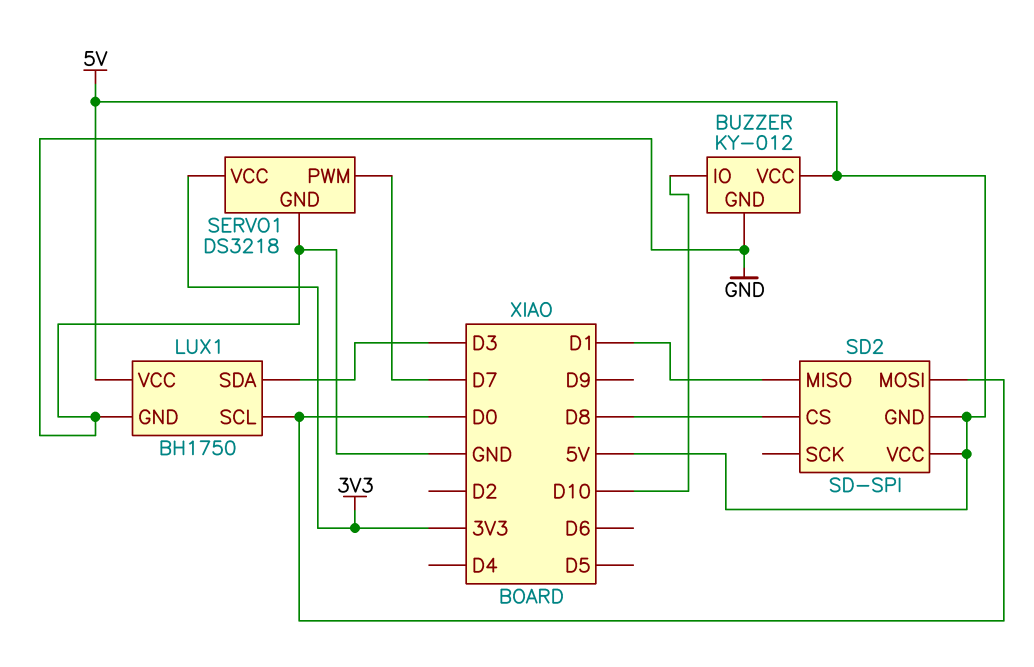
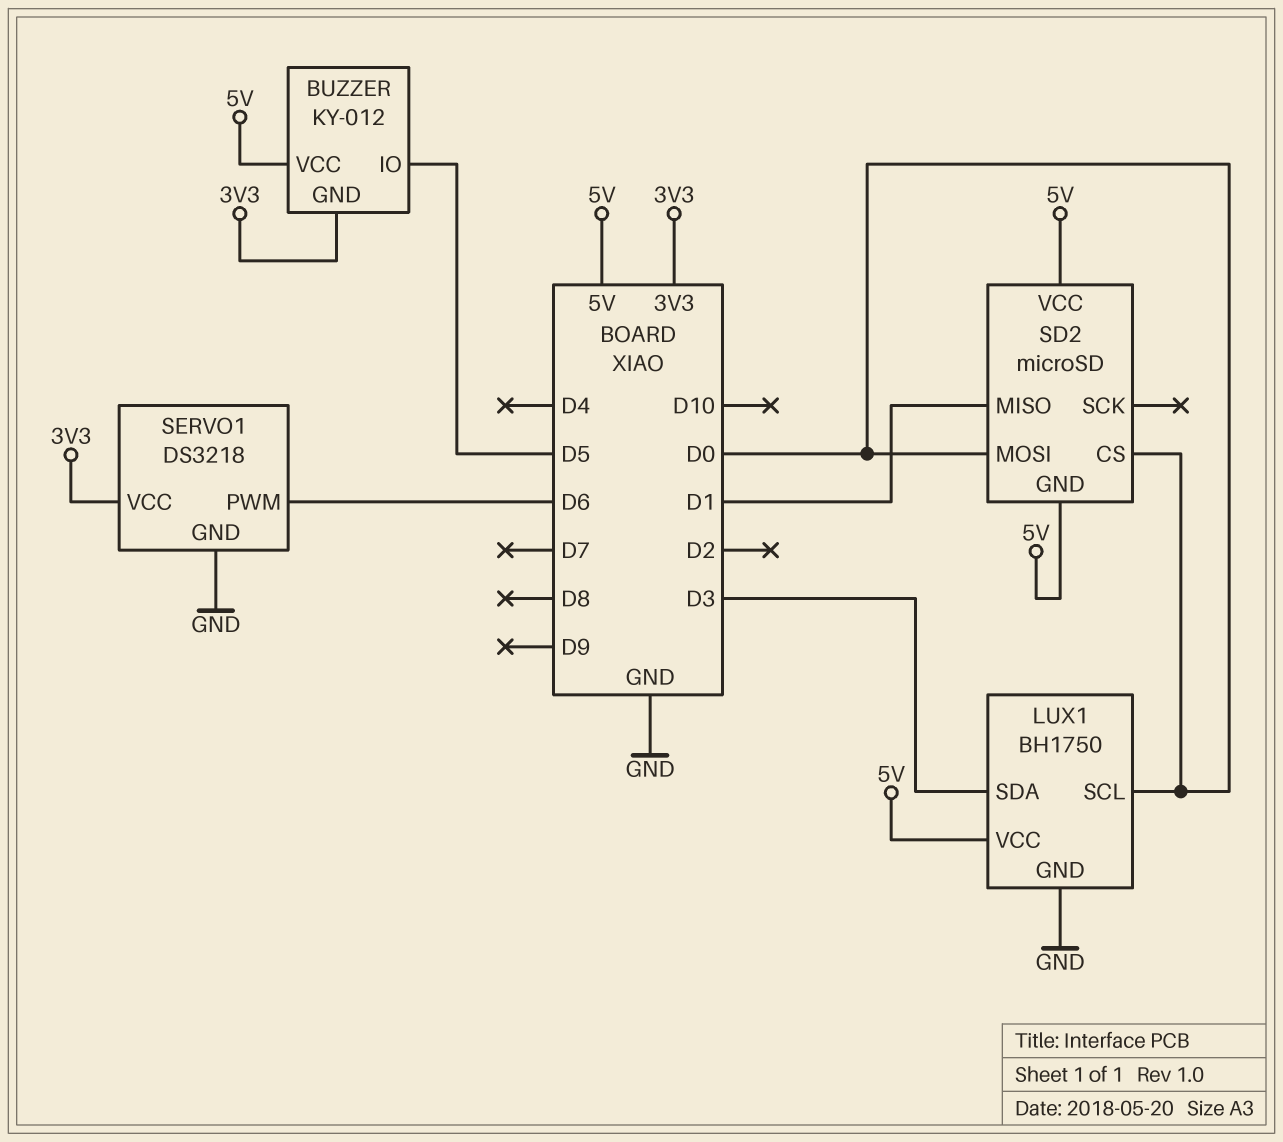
BUZZER pin GND: GND -> 3V3
BUZZER pin IO: D10 -> D5
SD2: SD-SPI -> microSD
SD2 pin CS: D8 -> D0
SERVO1 pin PWM: D7 -> D6

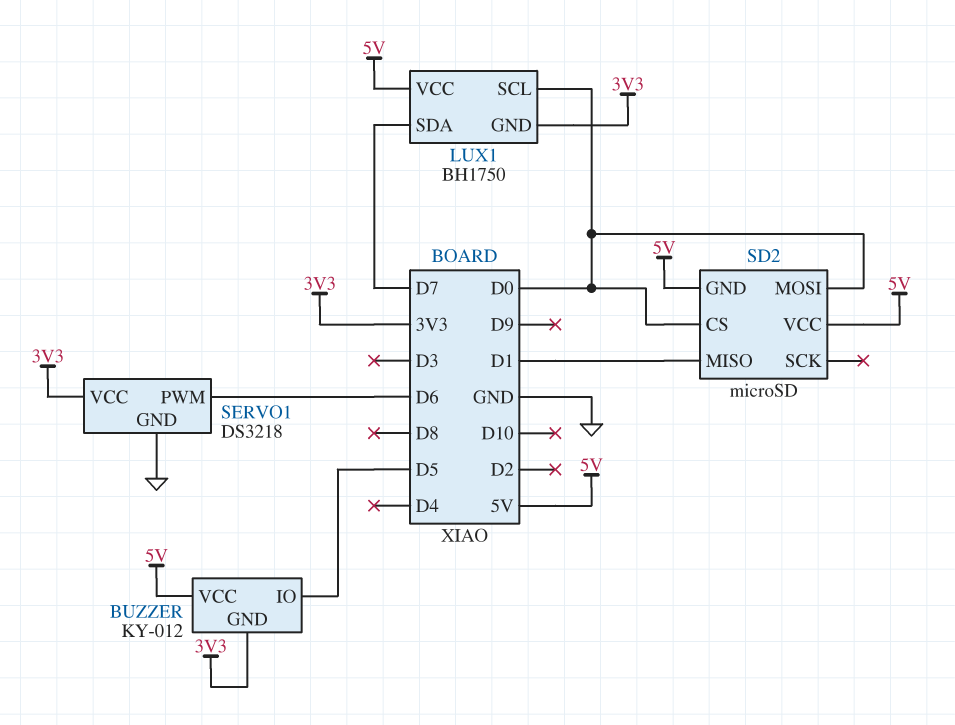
LUX1 pin GND: GND -> 3V3
LUX1 pin SDA: D3 -> D7

